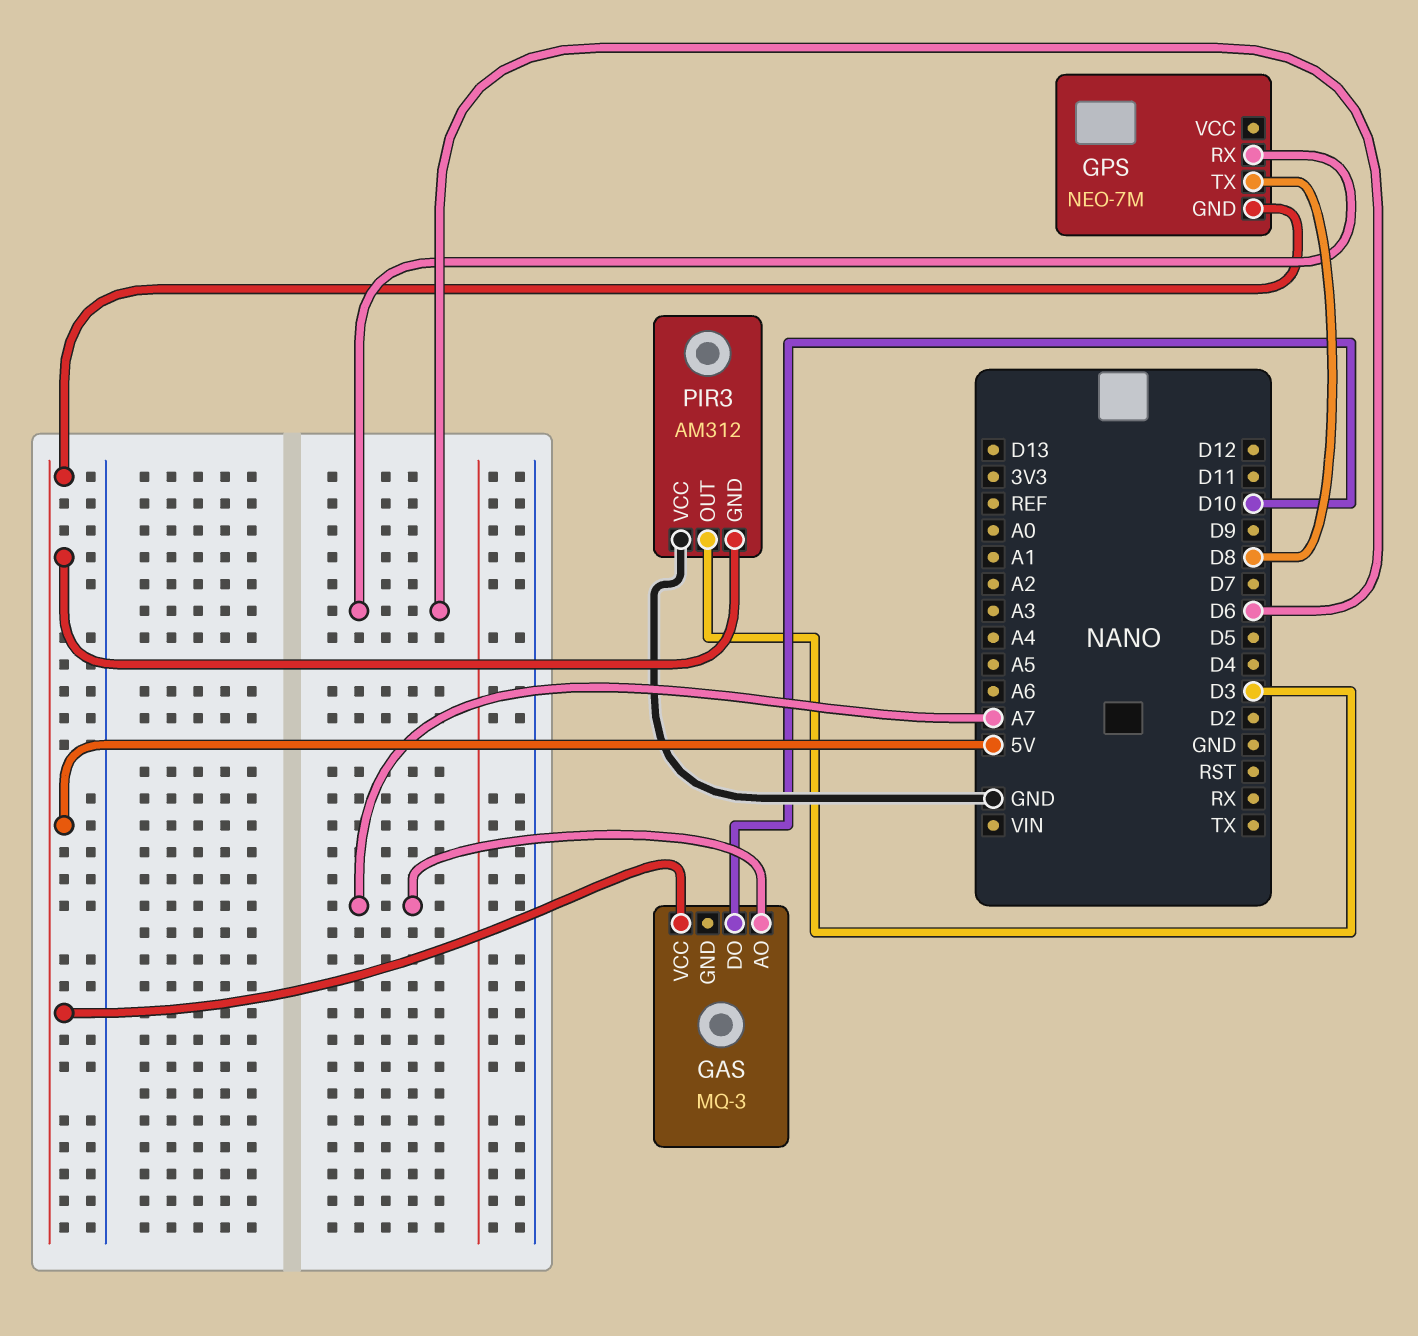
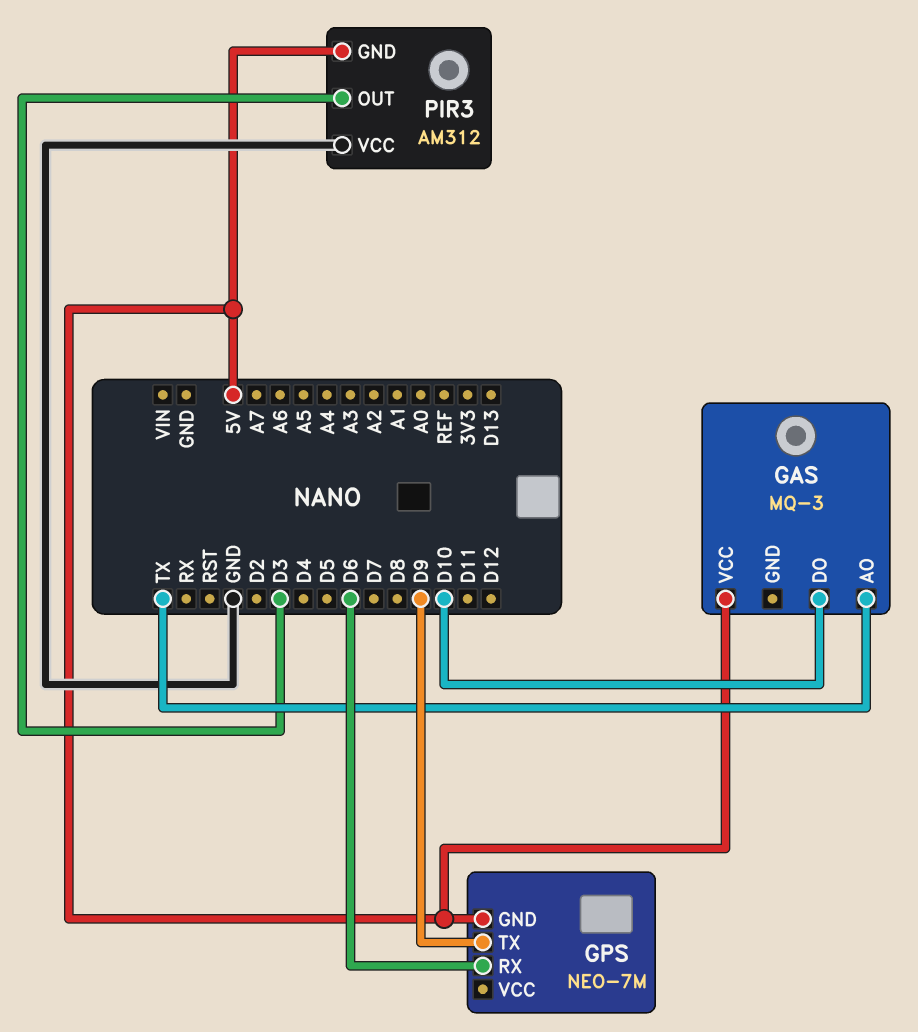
GAS pin AO: A7 -> TX
GPS pin TX: D8 -> D9

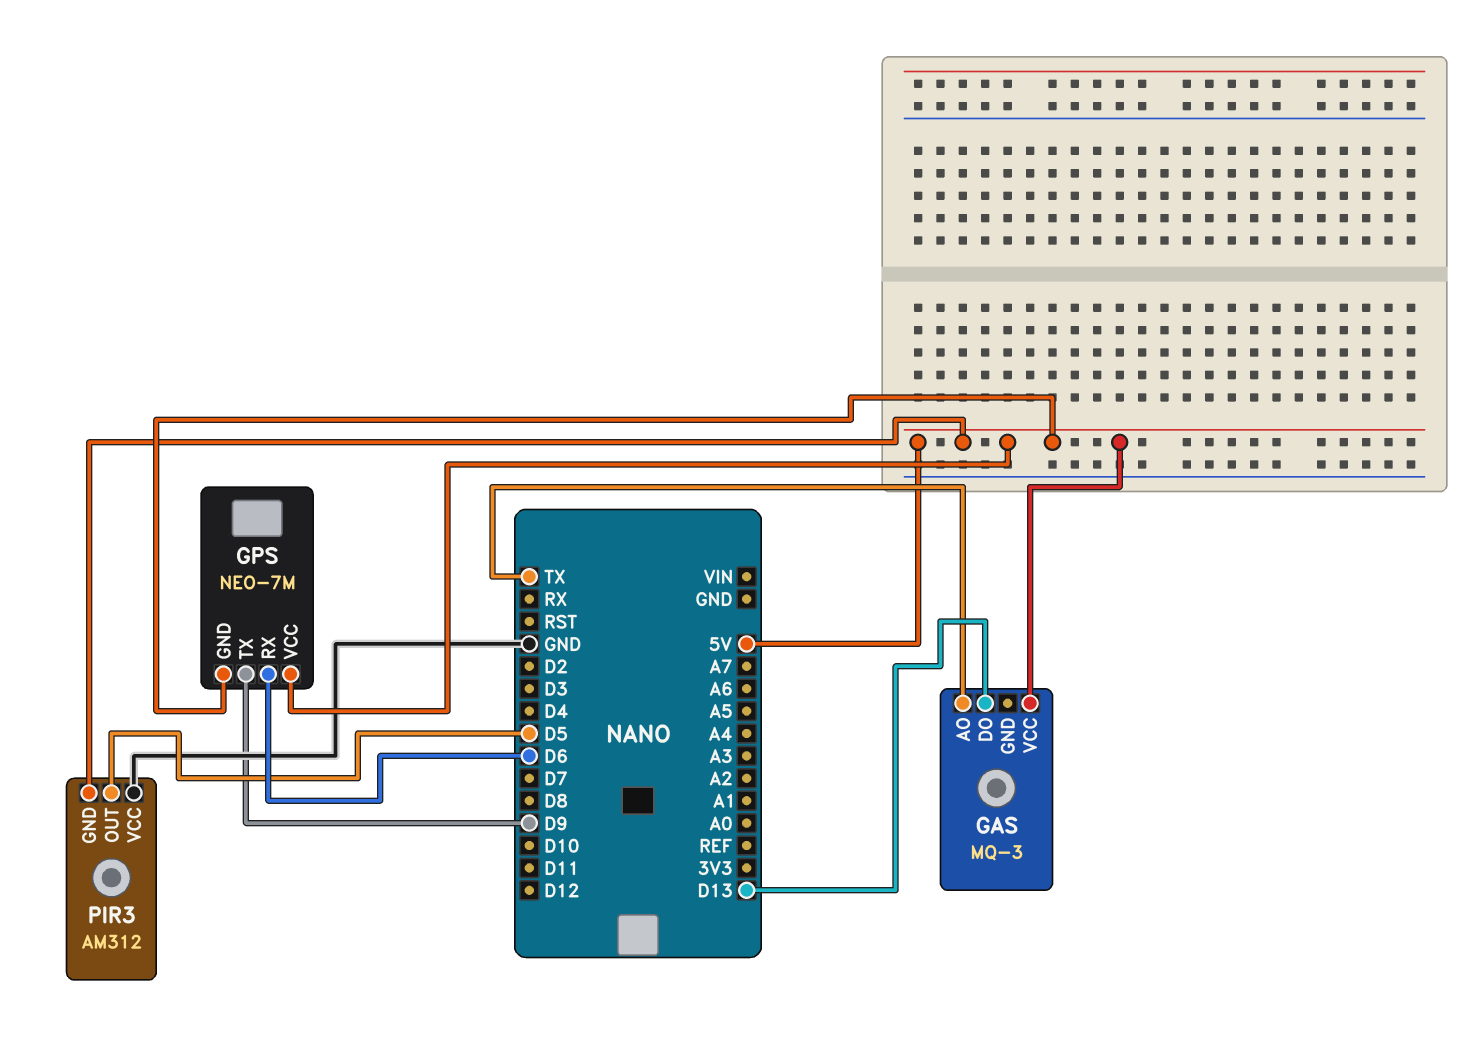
GAS pin DO: D10 -> D13
GPS pin VCC: none -> 5V
PIR3 pin OUT: D3 -> D5

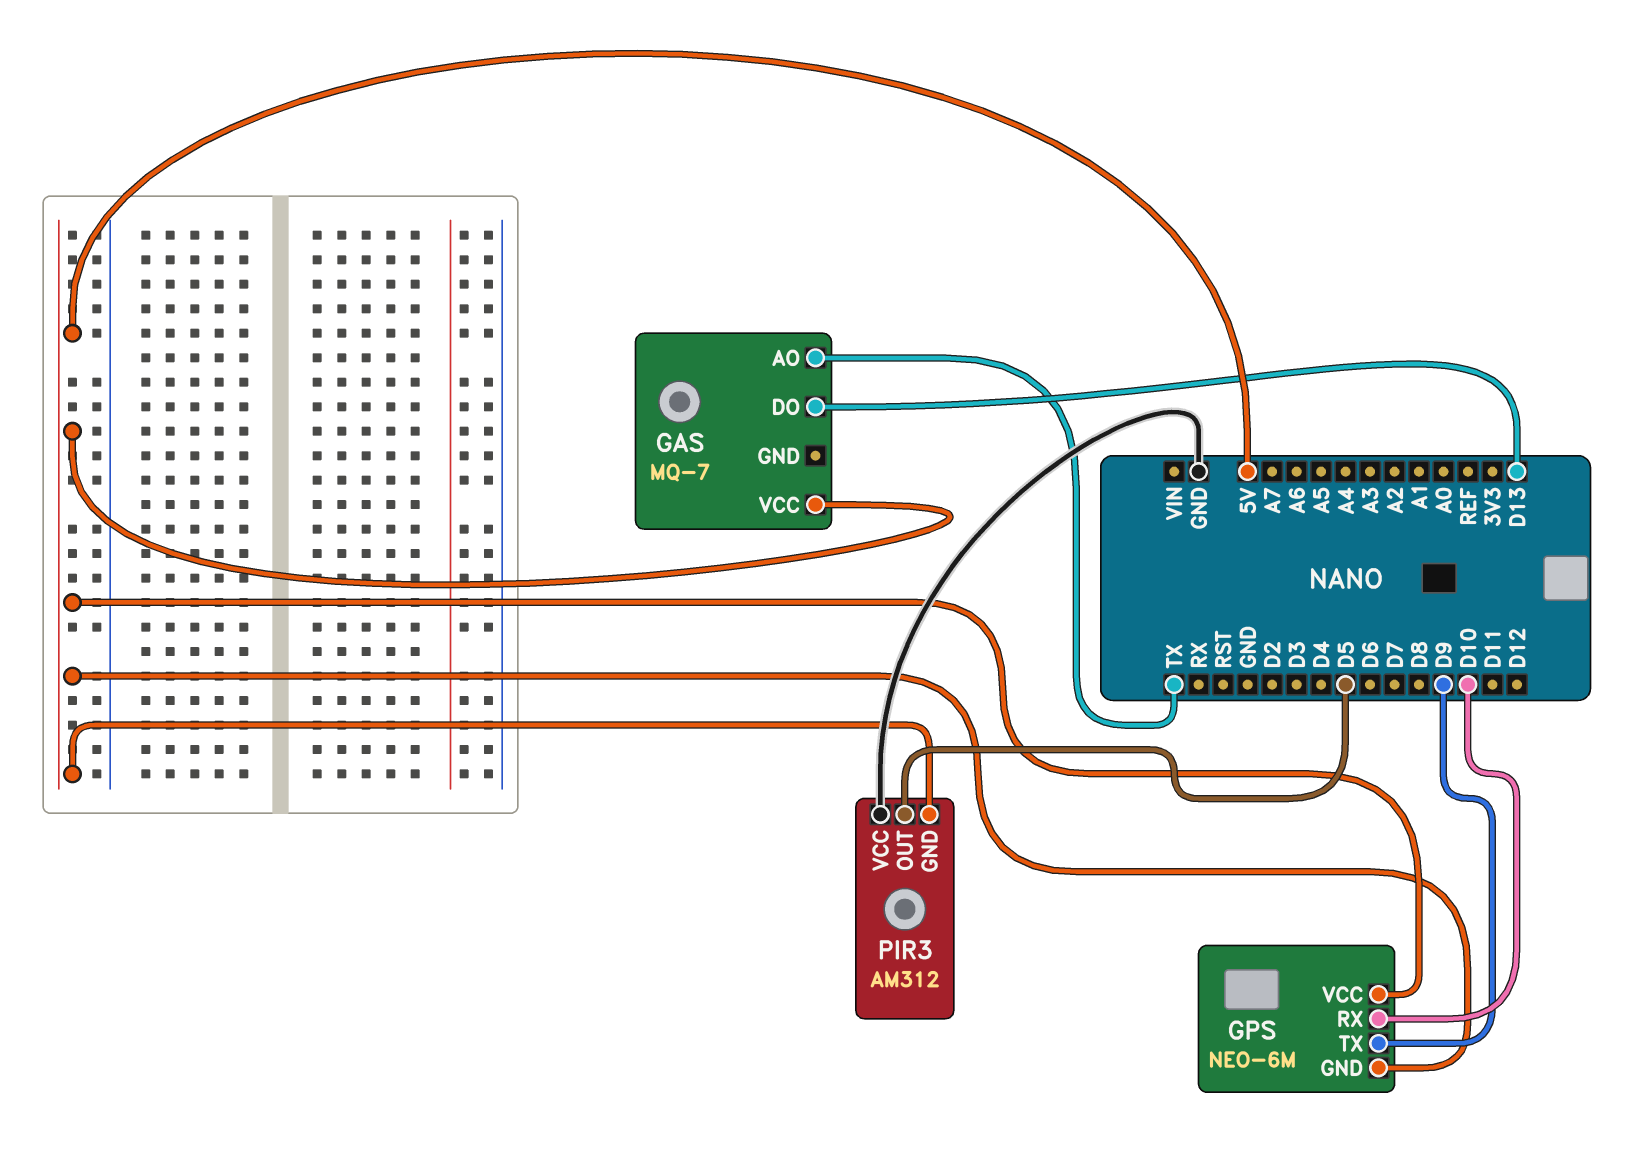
GAS: MQ-3 -> MQ-7
GPS: NEO-7M -> NEO-6M
GPS pin RX: D6 -> D10

